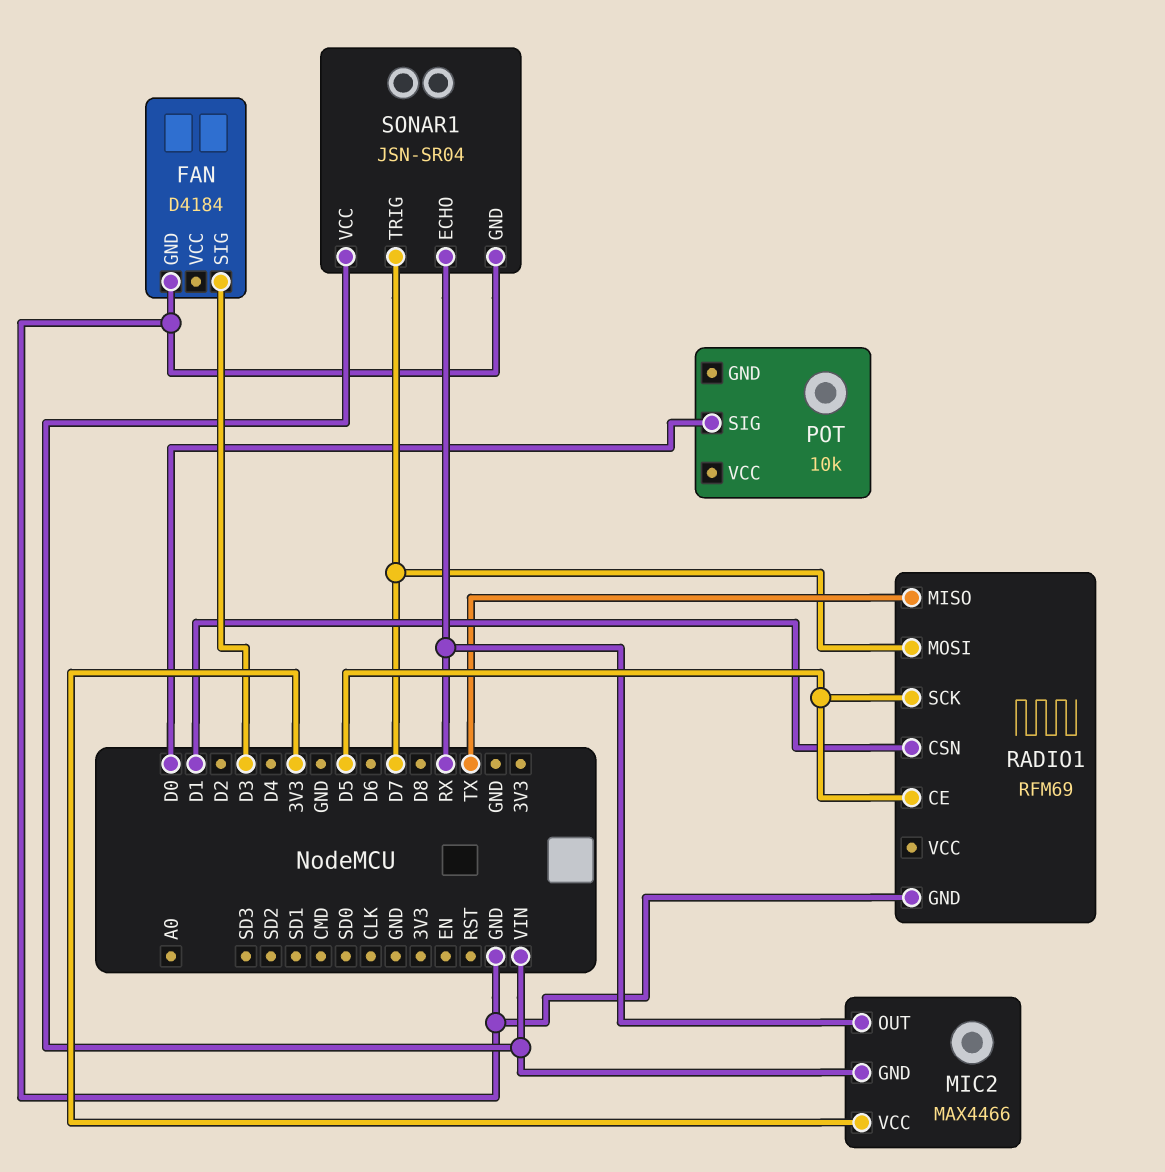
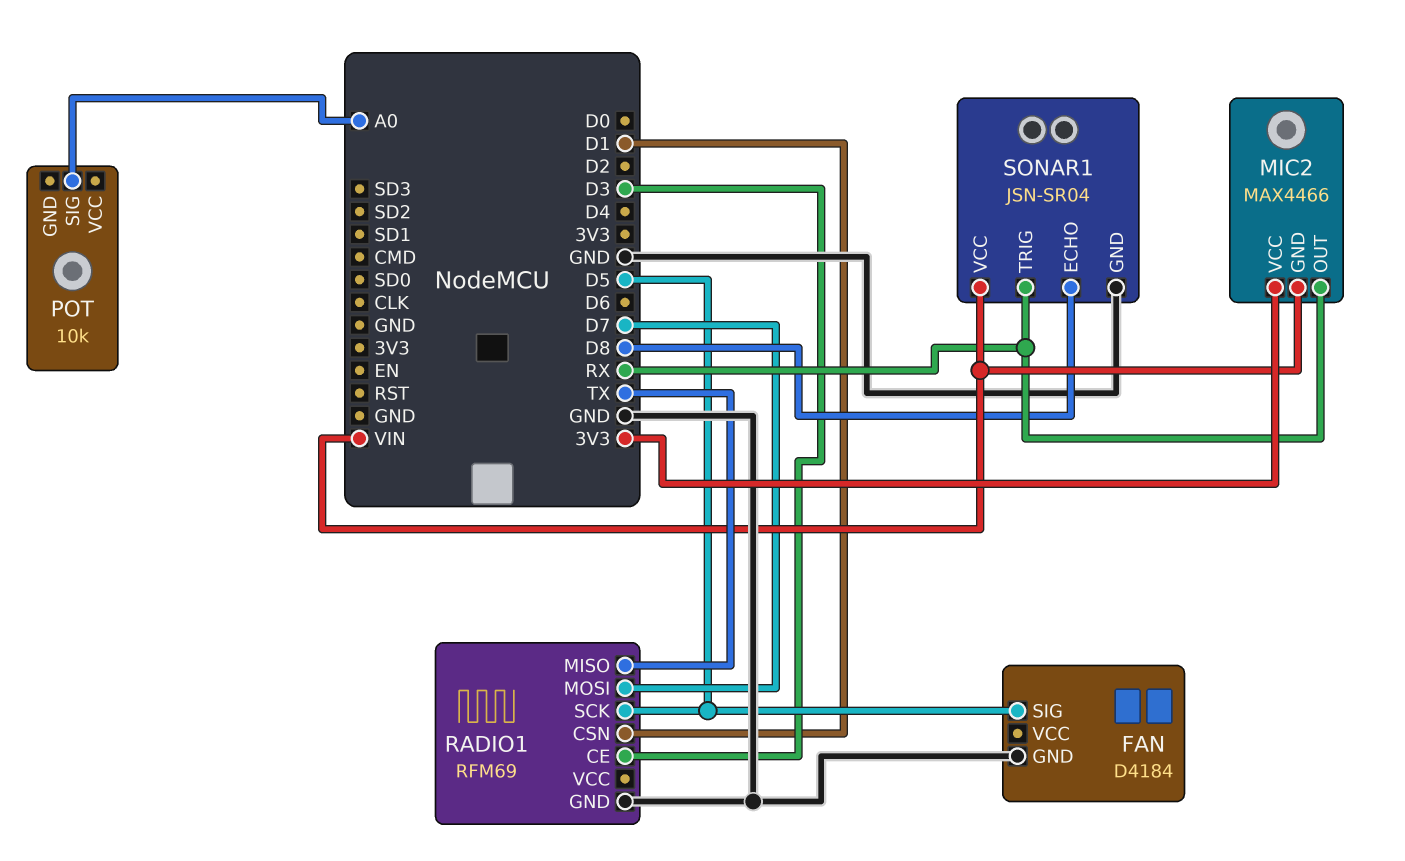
FAN pin SIG: D3 -> D5
POT pin SIG: D0 -> A0
RADIO1 pin CE: D5 -> D3
SONAR1 pin ECHO: RX -> D8
SONAR1 pin TRIG: D7 -> RX

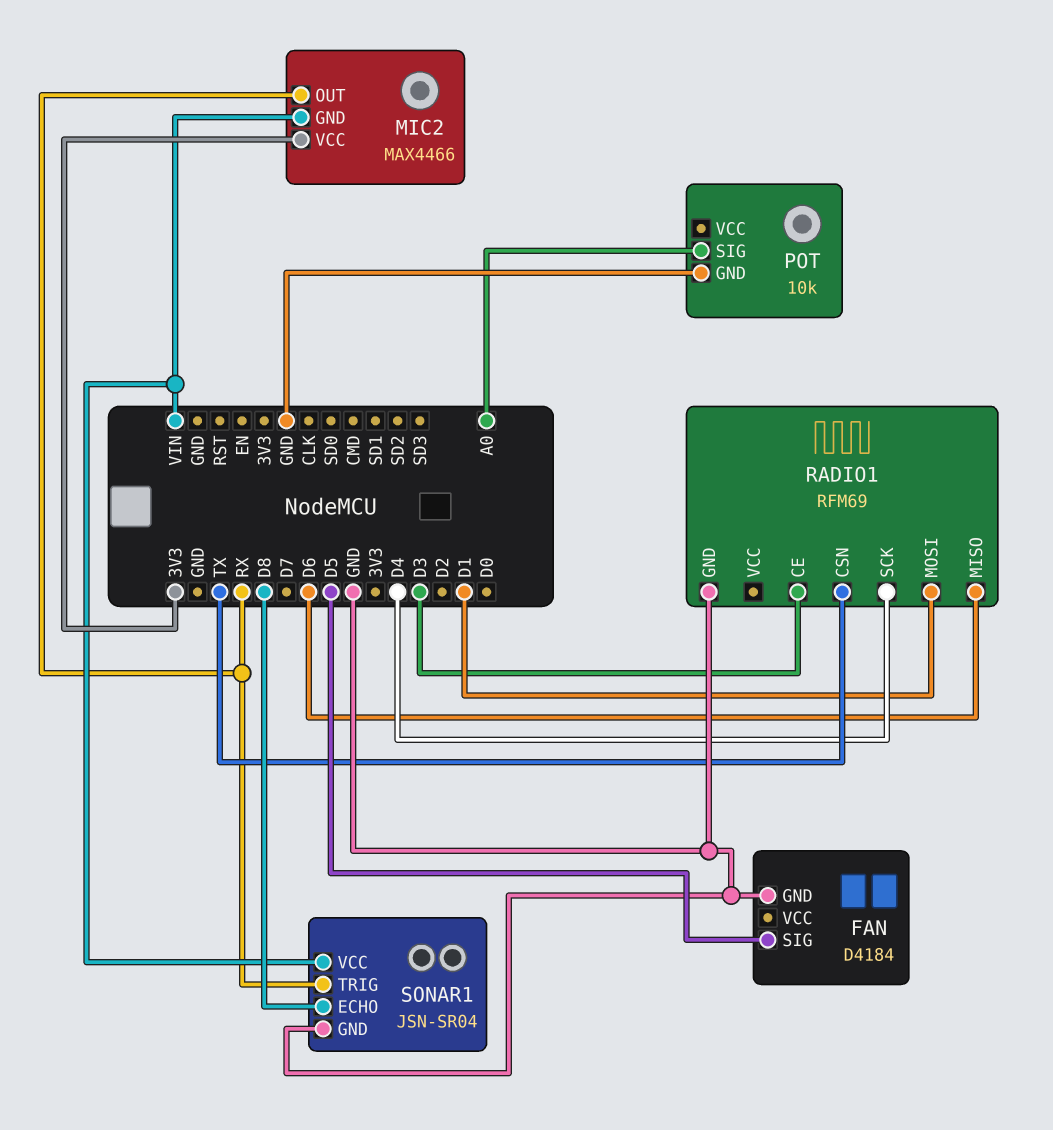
POT pin GND: none -> GND
RADIO1 pin CSN: D1 -> TX
RADIO1 pin MISO: TX -> D6
RADIO1 pin MOSI: D7 -> D1
RADIO1 pin SCK: D5 -> D4

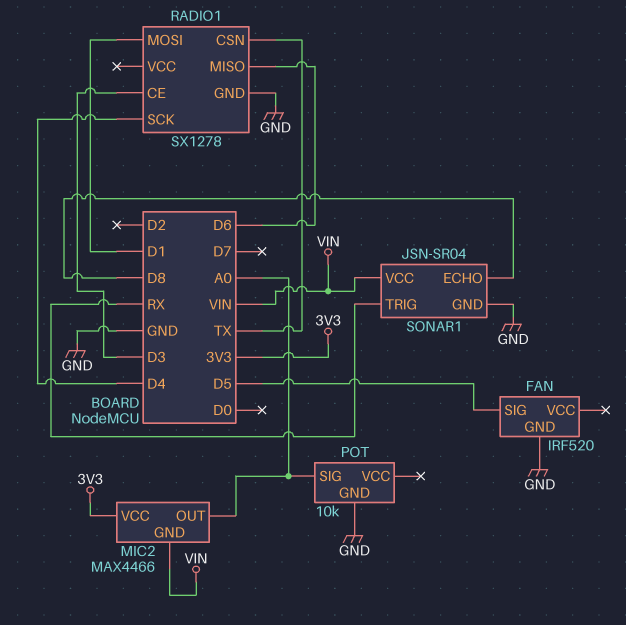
FAN: D4184 -> IRF520
MIC2 pin OUT: RX -> A0
RADIO1: RFM69 -> SX1278

